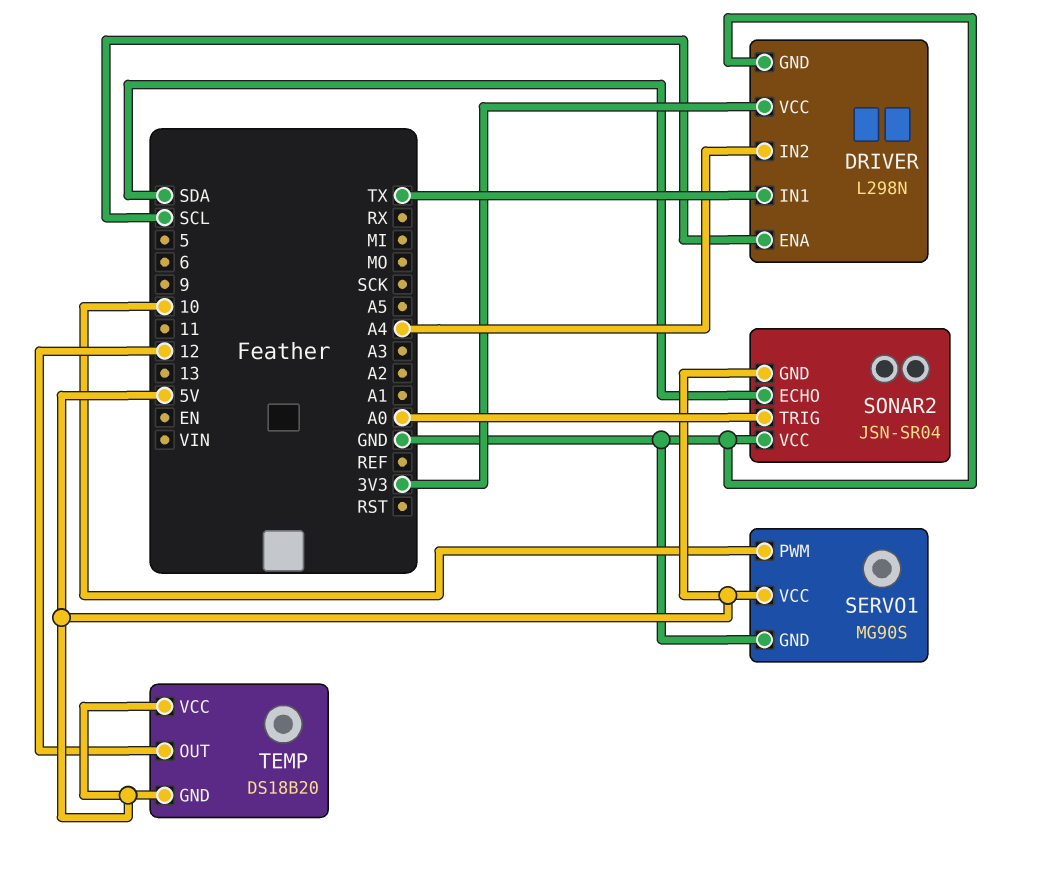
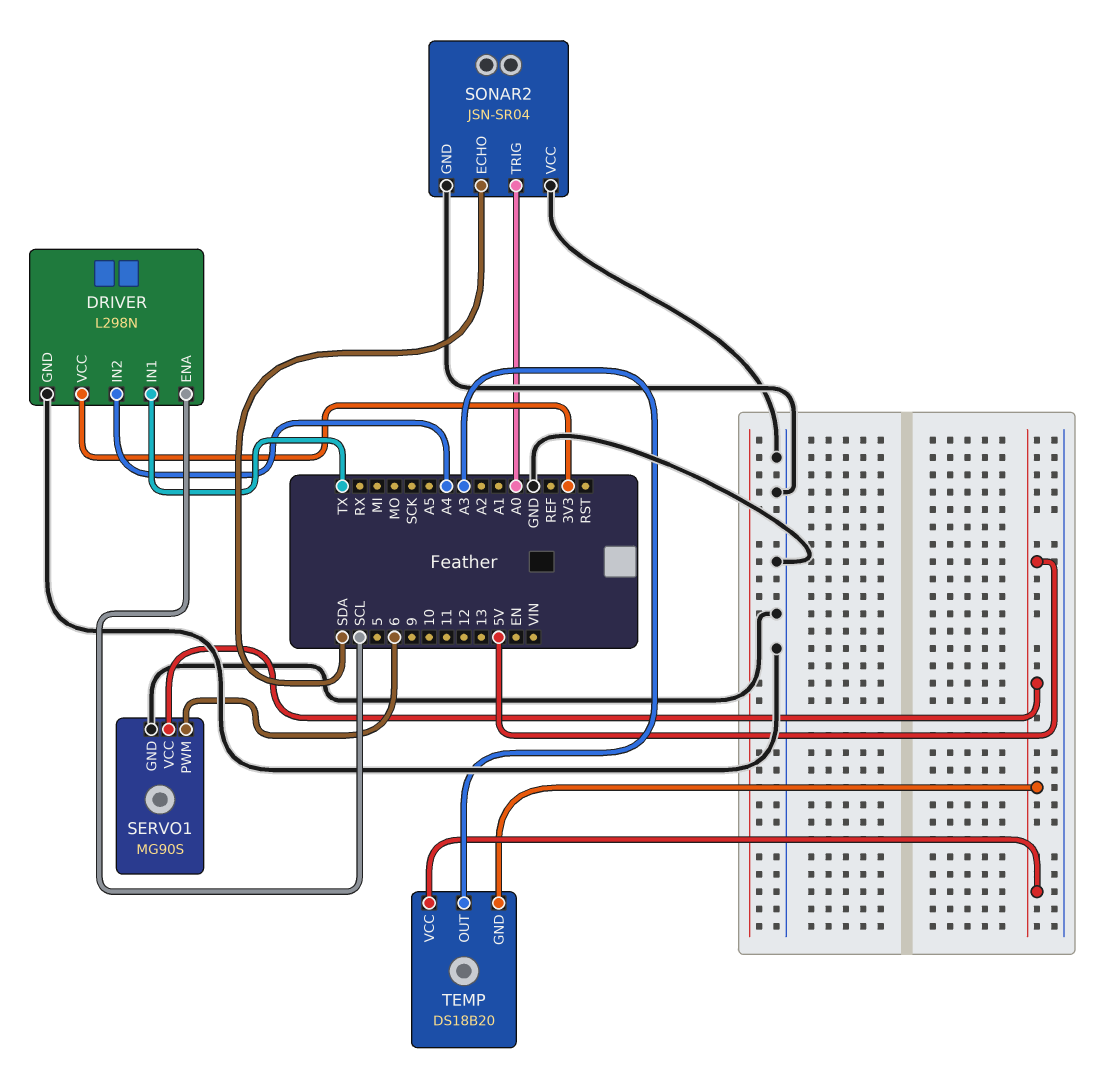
SERVO1 pin PWM: 10 -> 6
SONAR2 pin GND: 5V -> GND
TEMP pin OUT: 12 -> A3

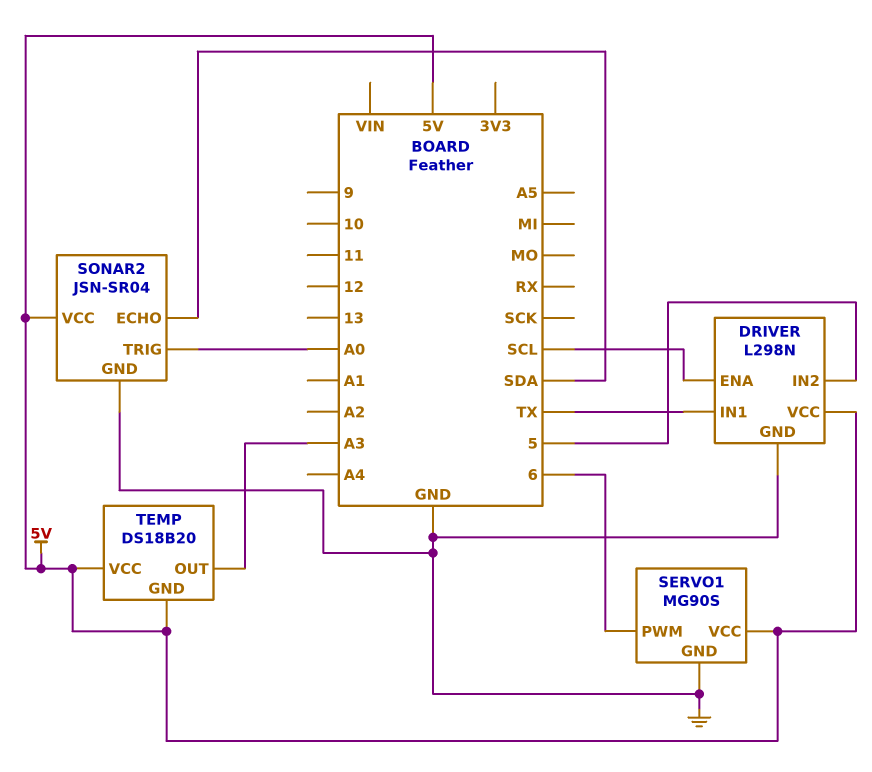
DRIVER pin IN2: A4 -> 5
DRIVER pin VCC: 3V3 -> 5V
SONAR2 pin VCC: GND -> 5V

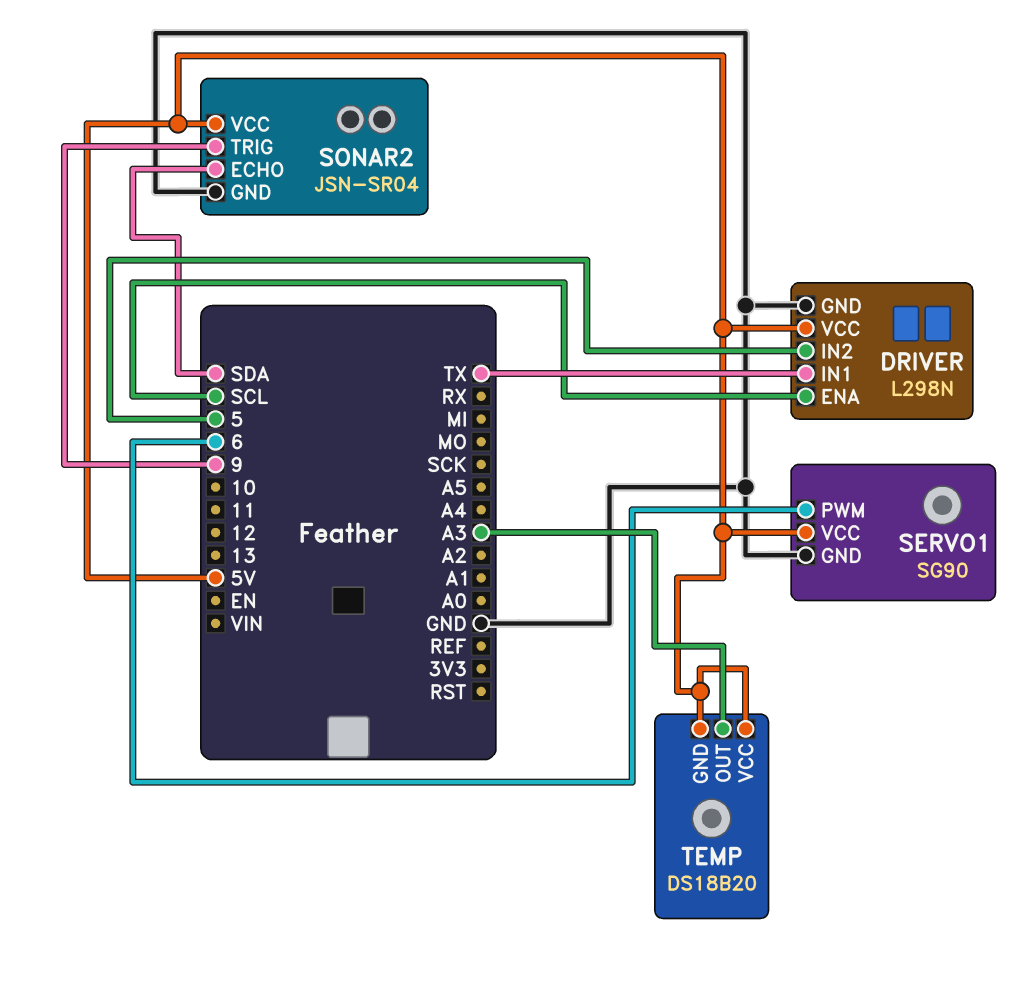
SERVO1: MG90S -> SG90
SONAR2 pin TRIG: A0 -> 9

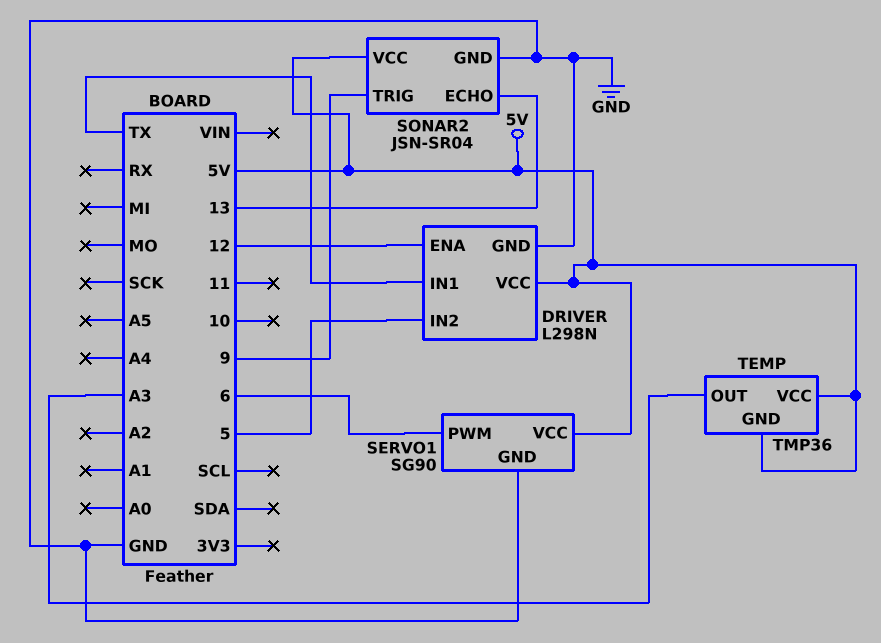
DRIVER pin ENA: SCL -> 12
SONAR2 pin ECHO: SDA -> 13
TEMP: DS18B20 -> TMP36

